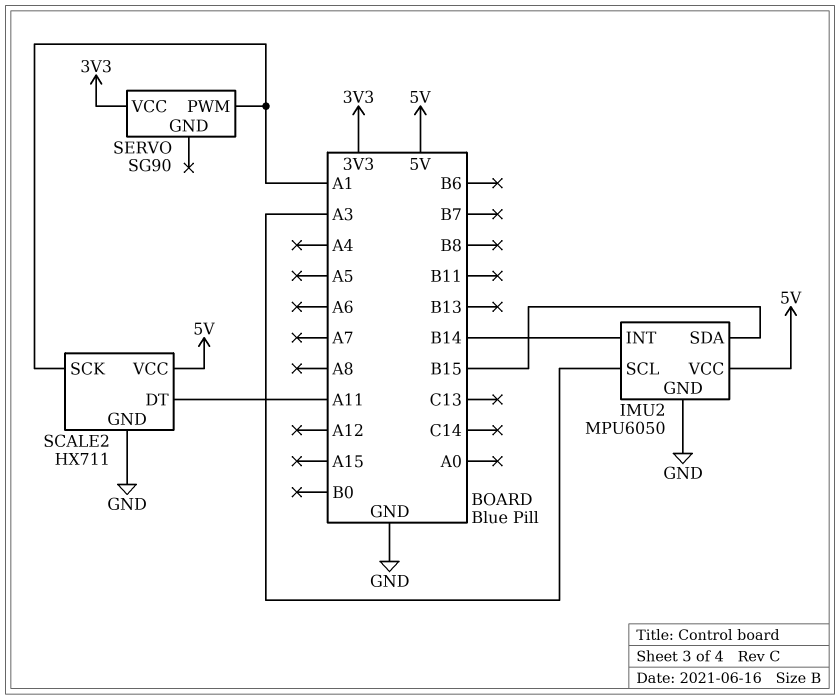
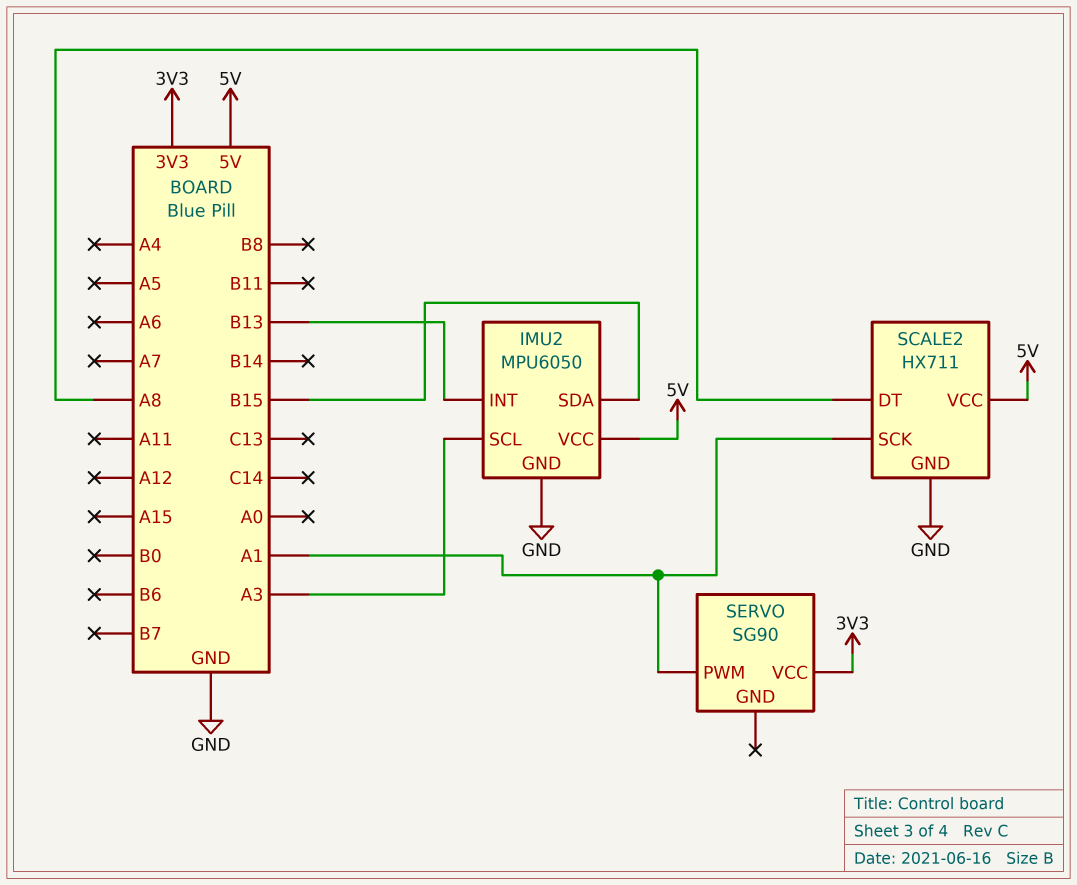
IMU2 pin INT: B14 -> B13
SCALE2 pin DT: A11 -> A8

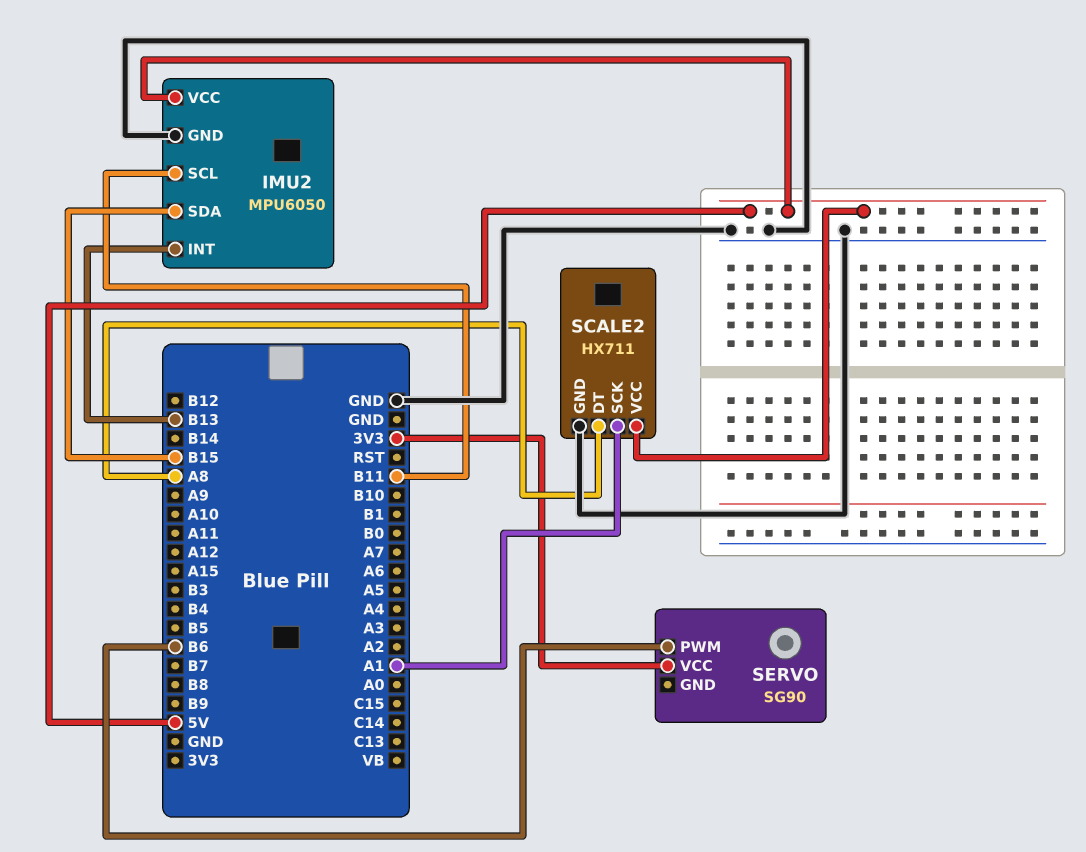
IMU2 pin SCL: A3 -> B11
SERVO pin PWM: A1 -> B6

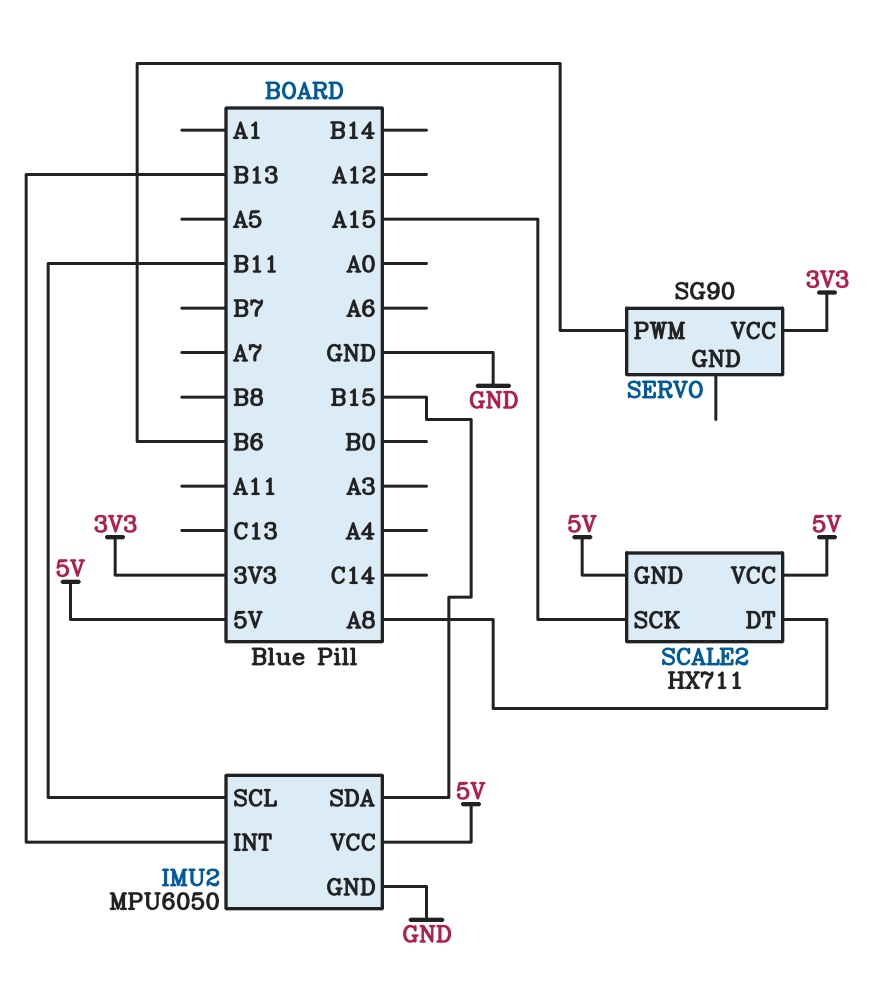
SCALE2 pin GND: GND -> 5V
SCALE2 pin SCK: A1 -> A15

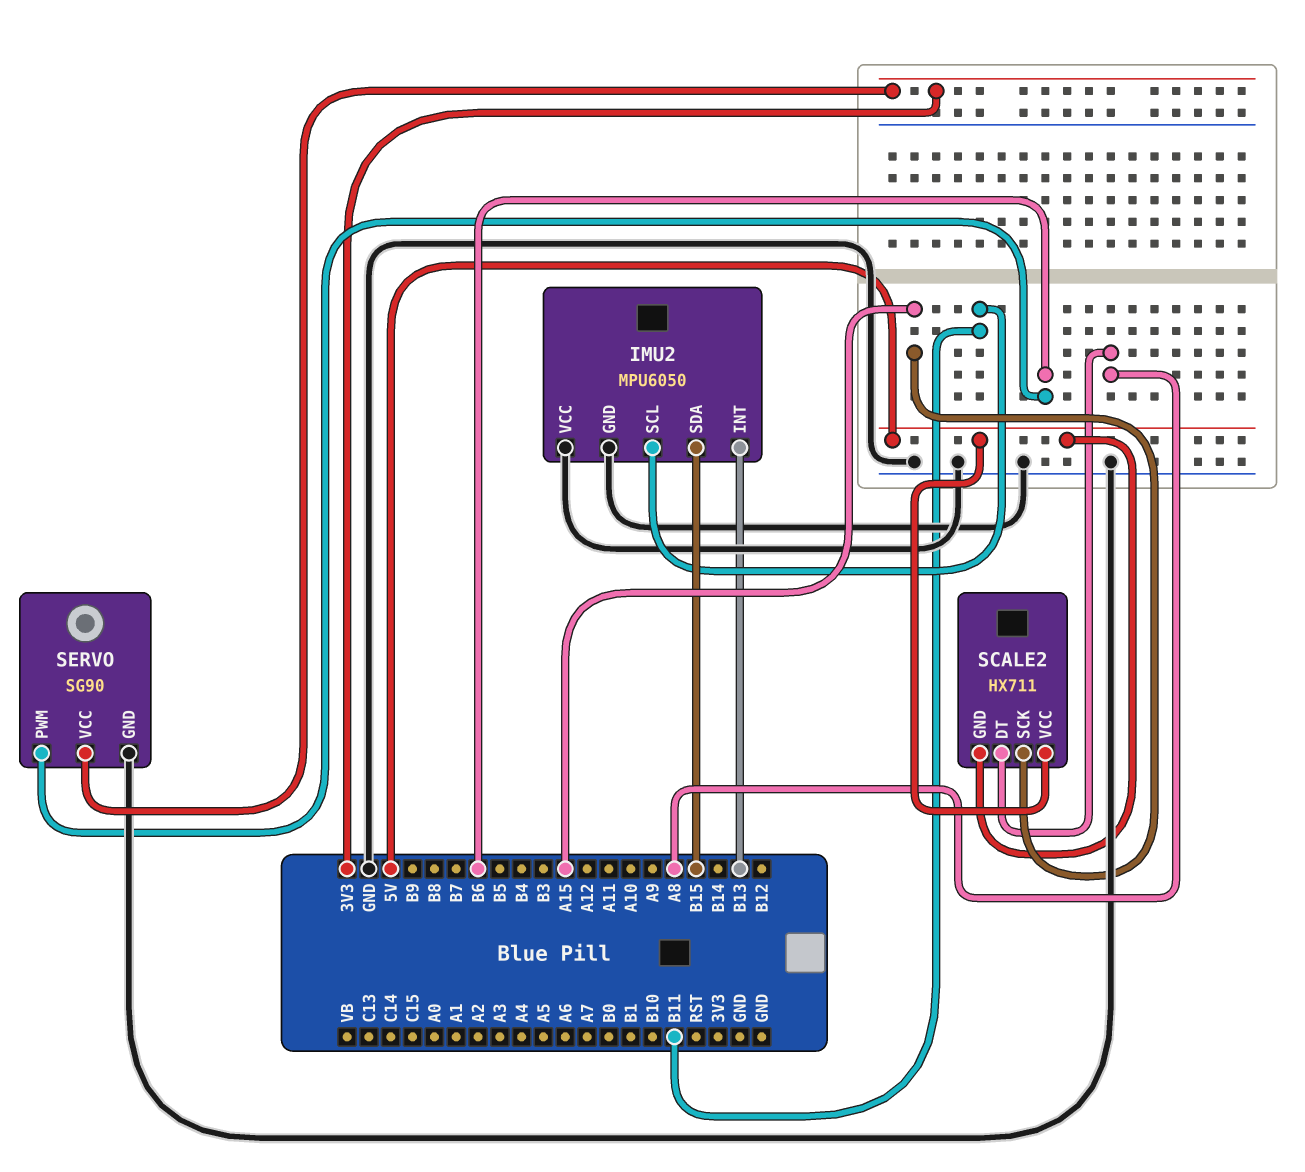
IMU2 pin VCC: 5V -> GND
SERVO pin GND: none -> GND

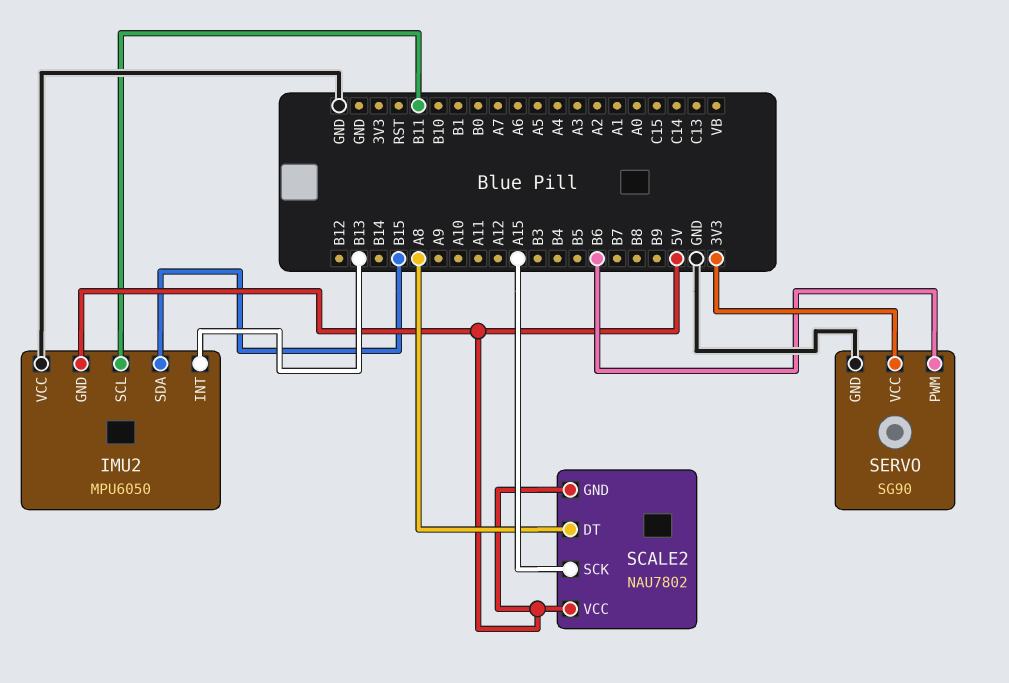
IMU2 pin GND: GND -> 5V
SCALE2: HX711 -> NAU7802

